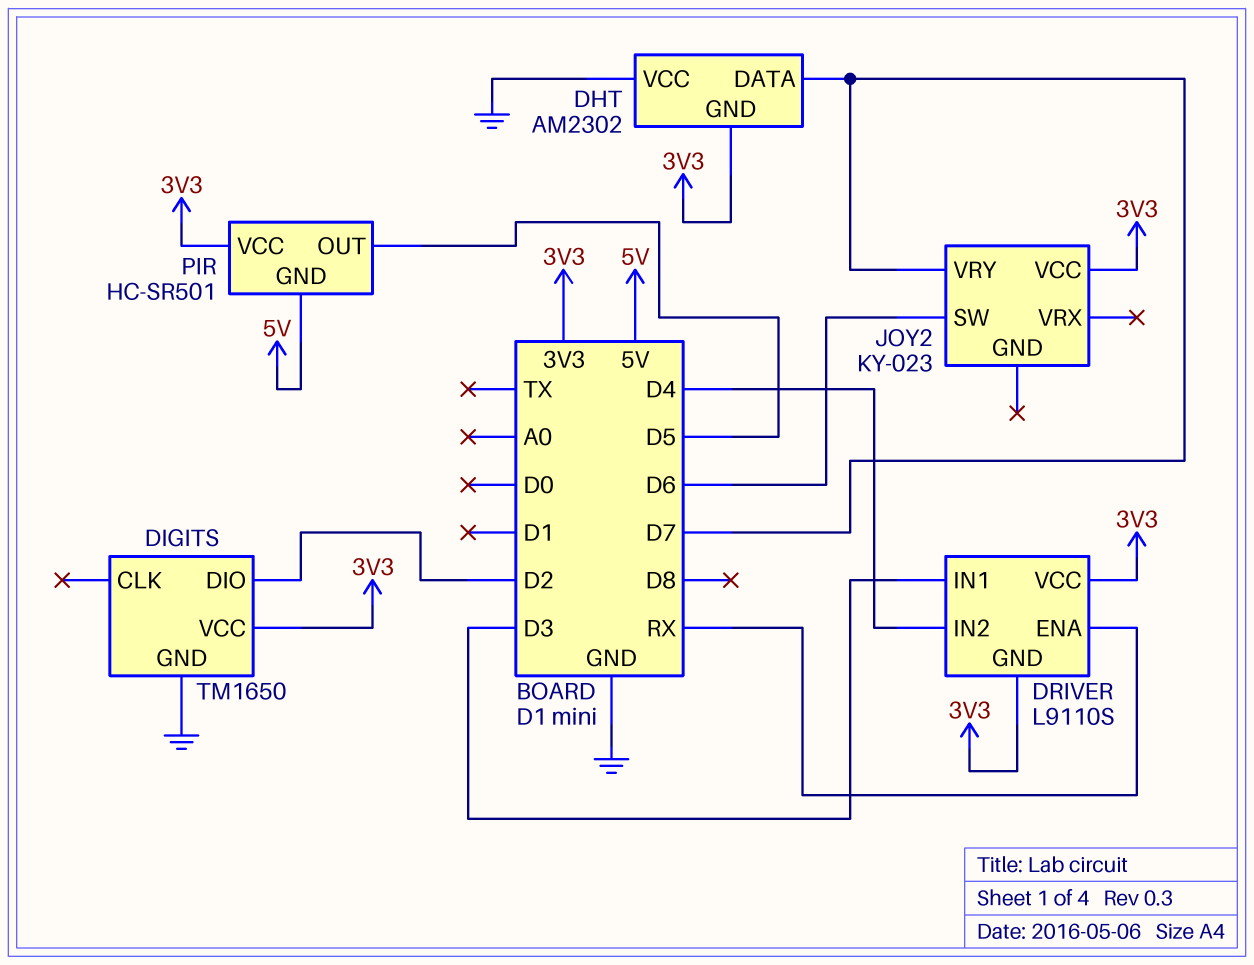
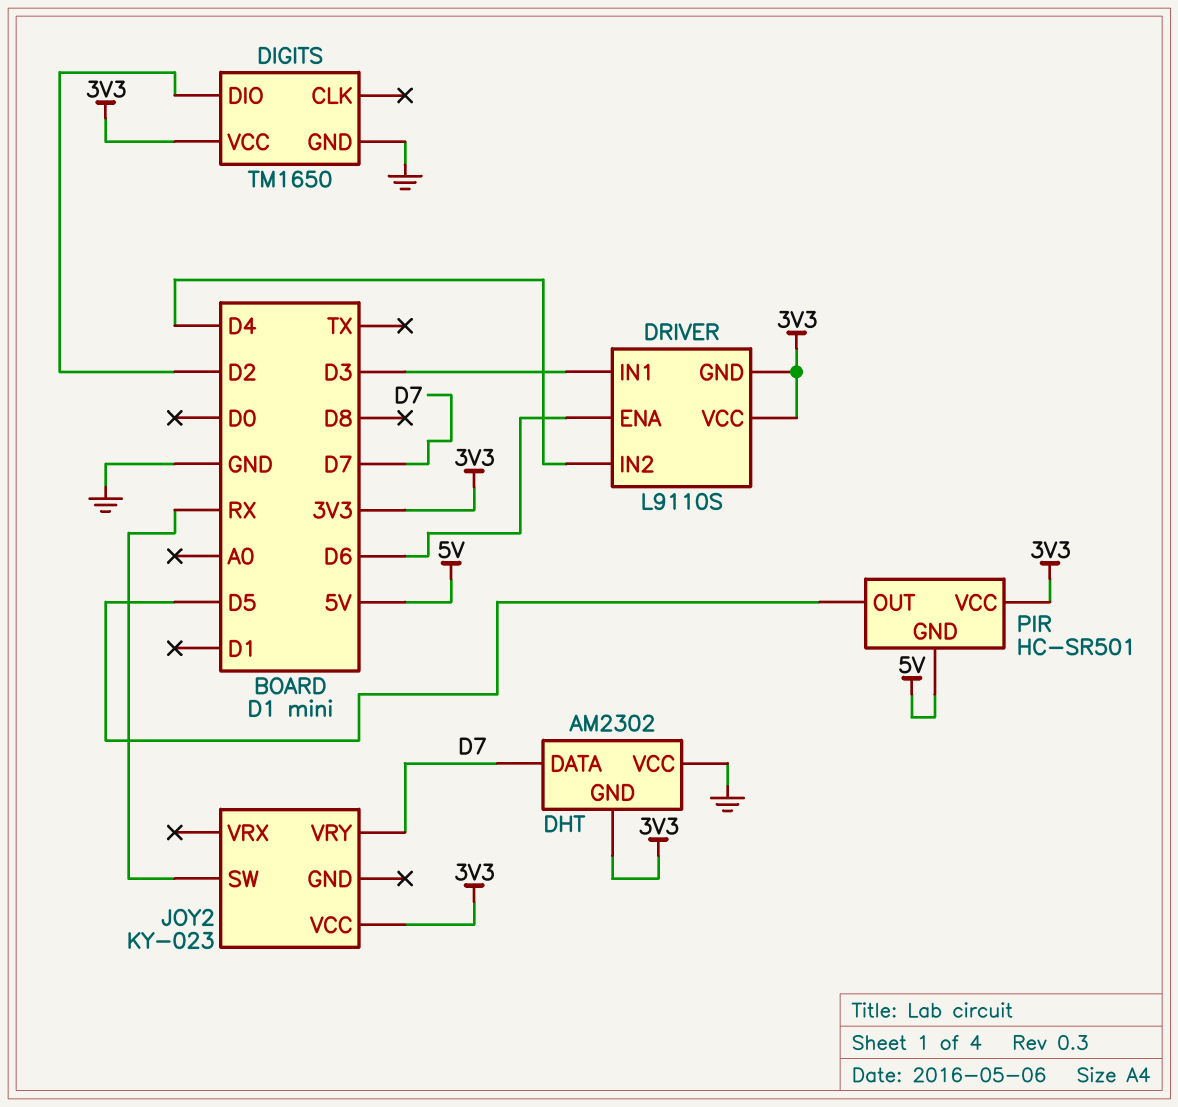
DRIVER pin ENA: RX -> D6
JOY2 pin SW: D6 -> RX

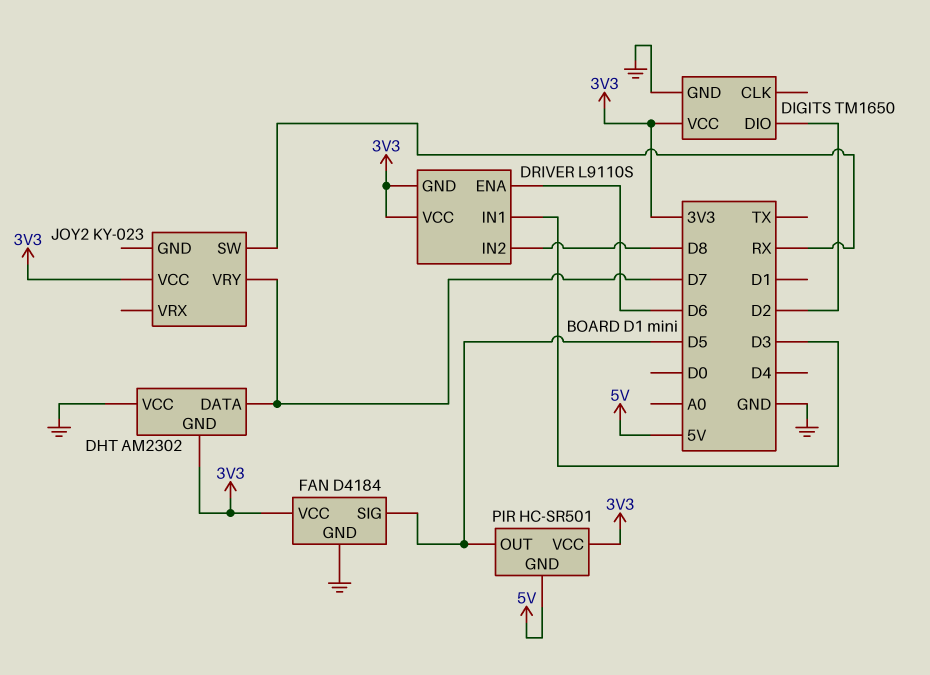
DRIVER pin IN2: D4 -> D8
FAN: none -> D4184
FAN pin GND: none -> GND
FAN pin SIG: none -> D5
FAN pin VCC: none -> 3V3

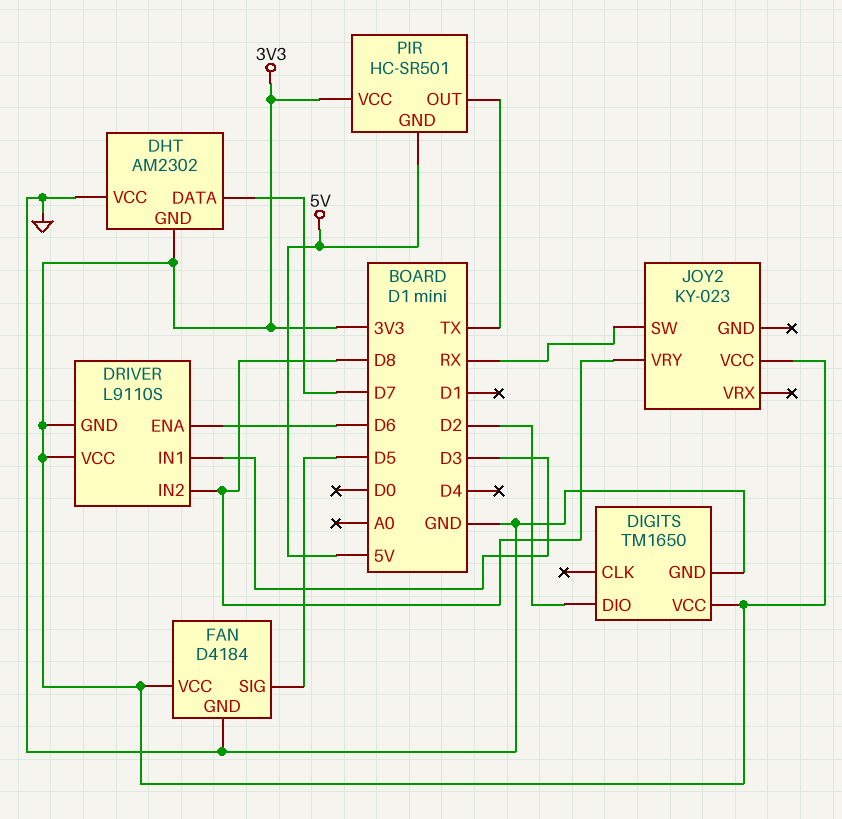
JOY2 pin VRY: D7 -> D8
PIR pin OUT: D5 -> TX

